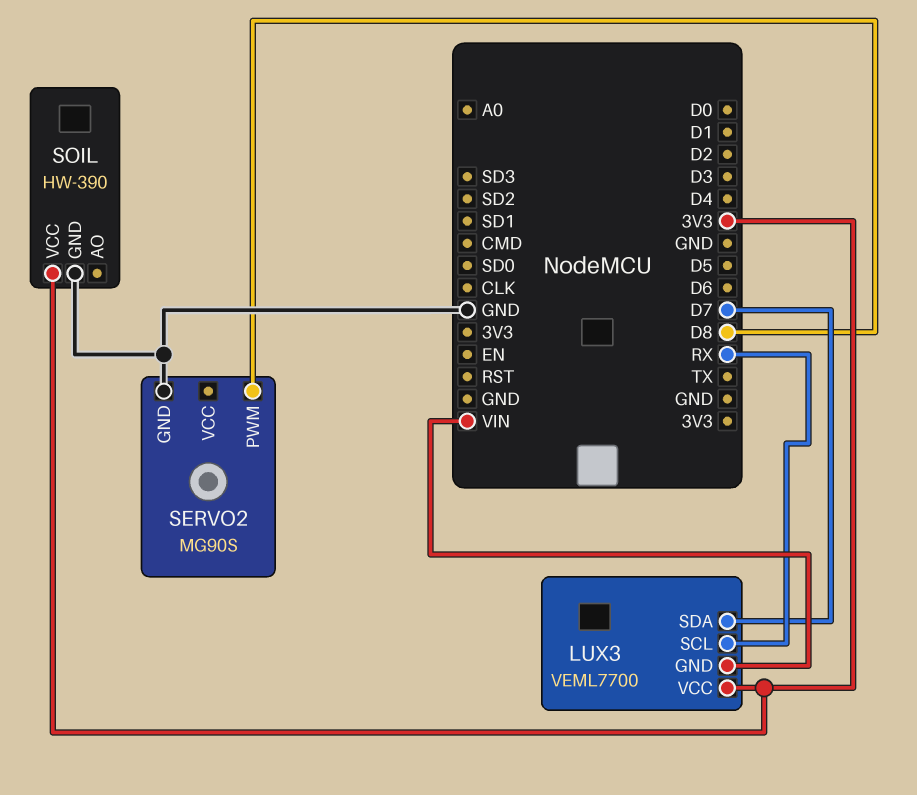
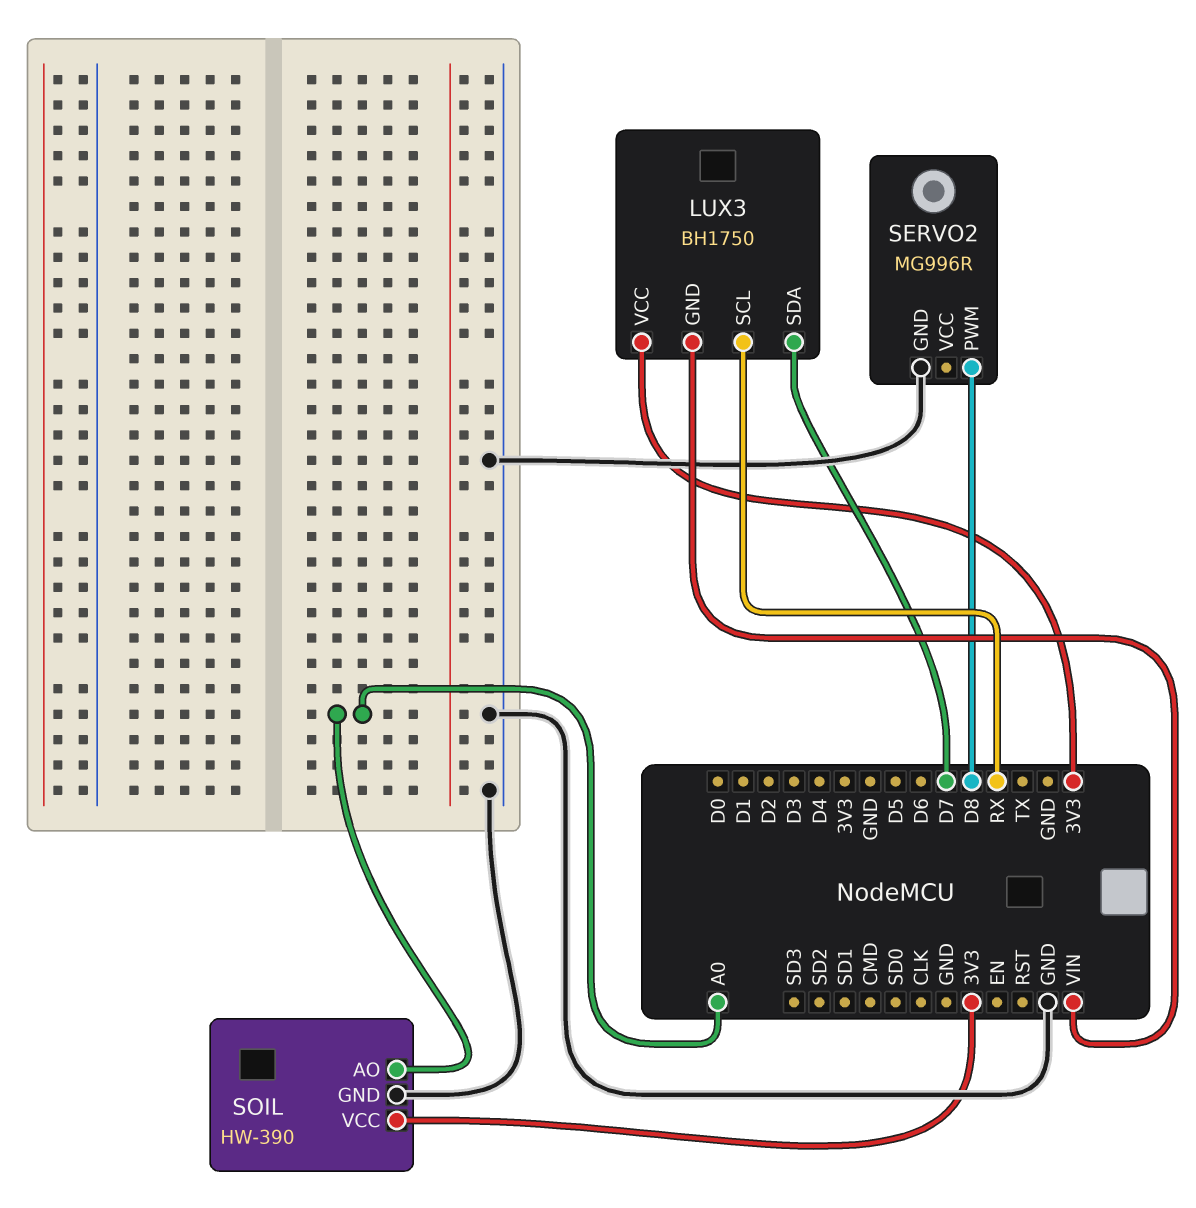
LUX3: VEML7700 -> BH1750
SERVO2: MG90S -> MG996R
SOIL pin AO: none -> A0

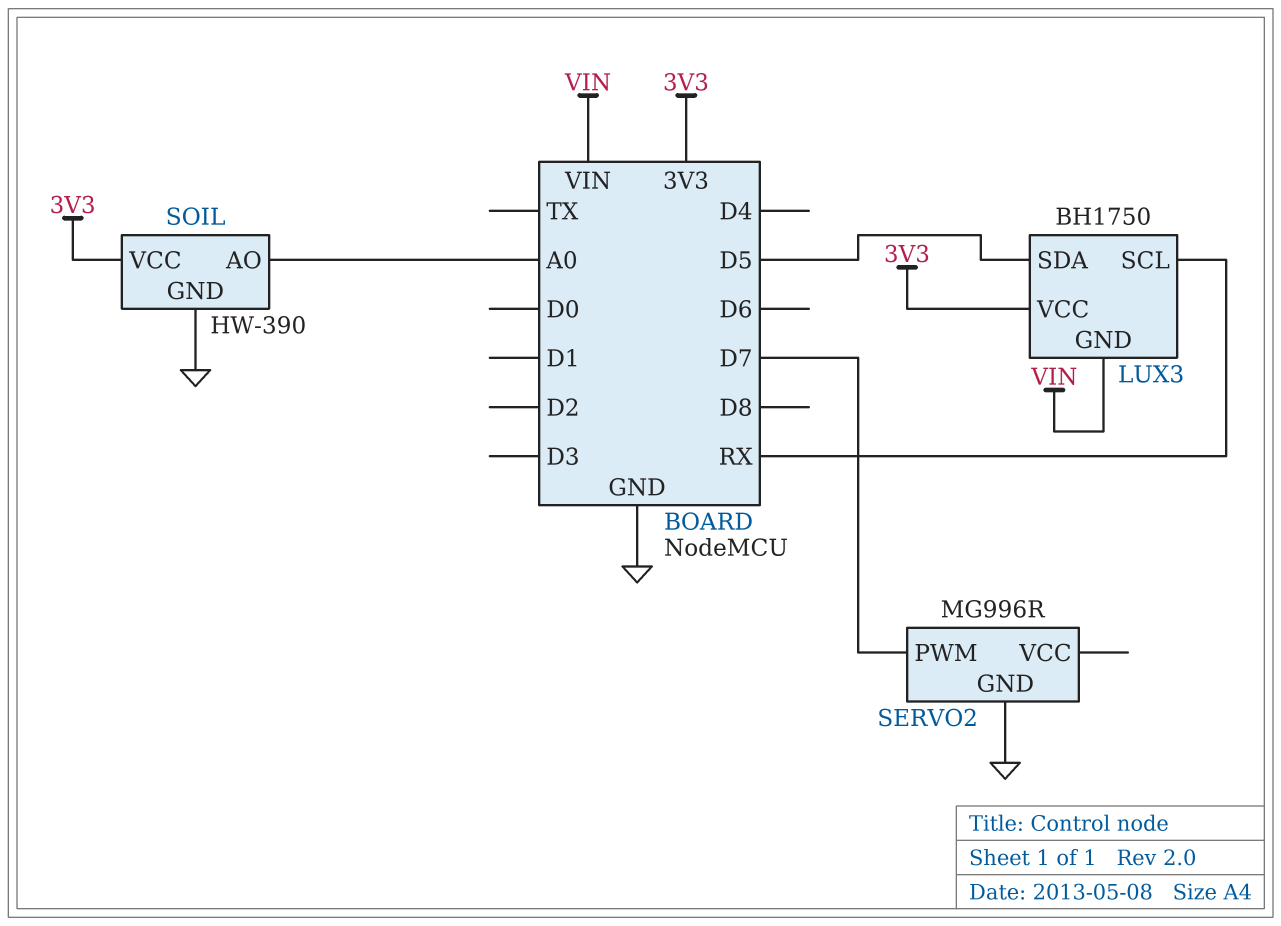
LUX3 pin SDA: D7 -> D5
SERVO2 pin PWM: D8 -> D7

